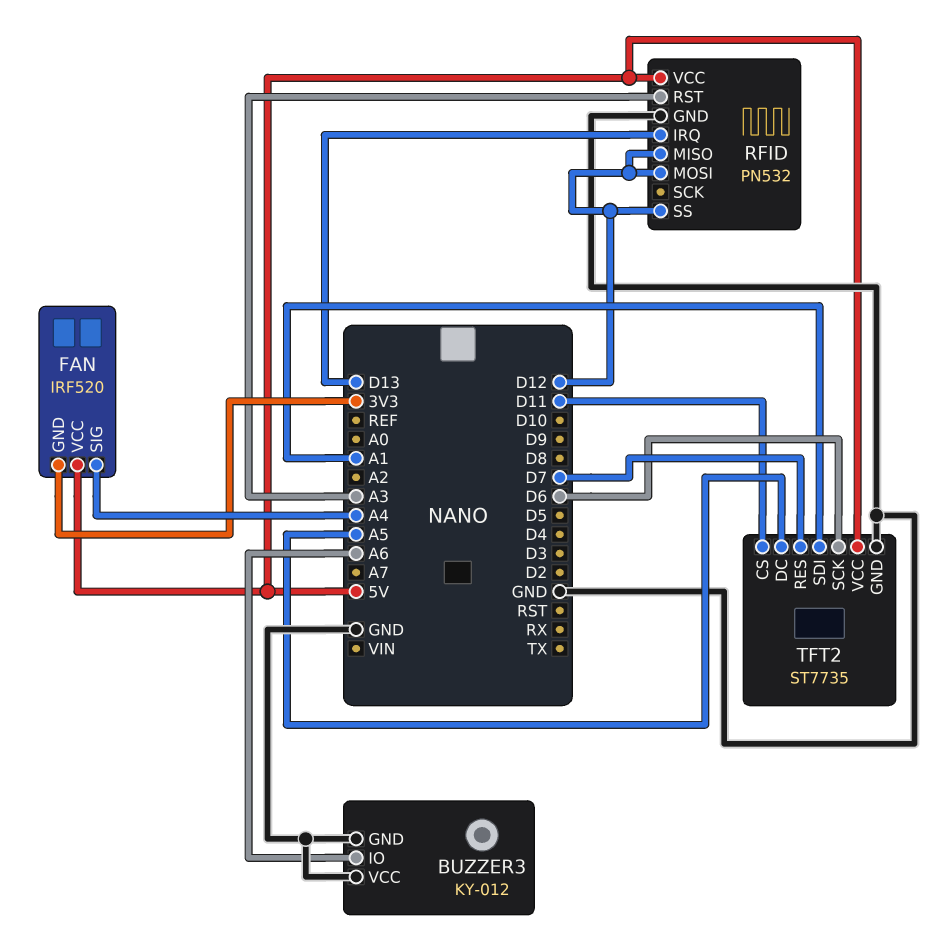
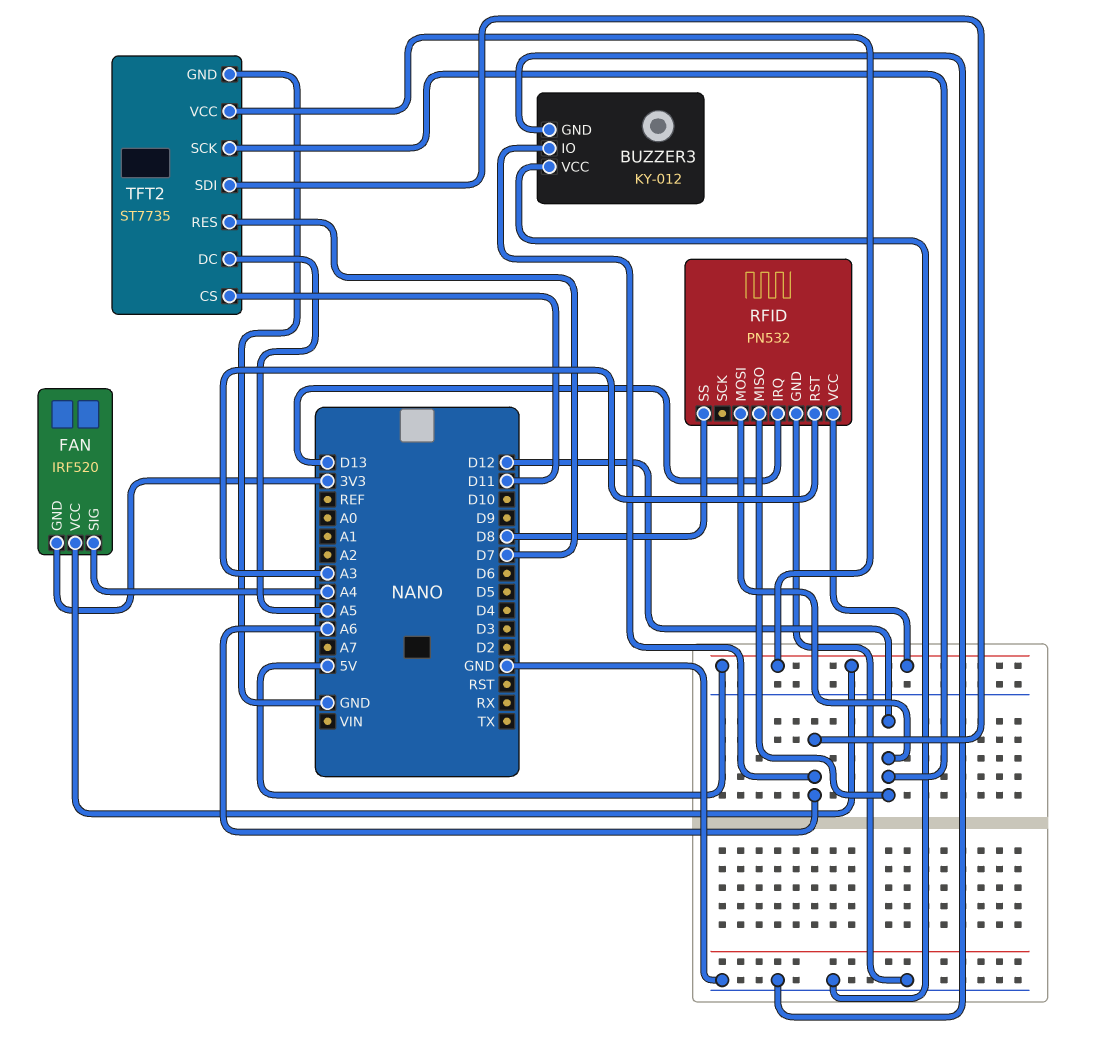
RFID pin SS: D12 -> D8
TFT2 pin SCK: D6 -> D12
TFT2 pin SDI: A1 -> A6

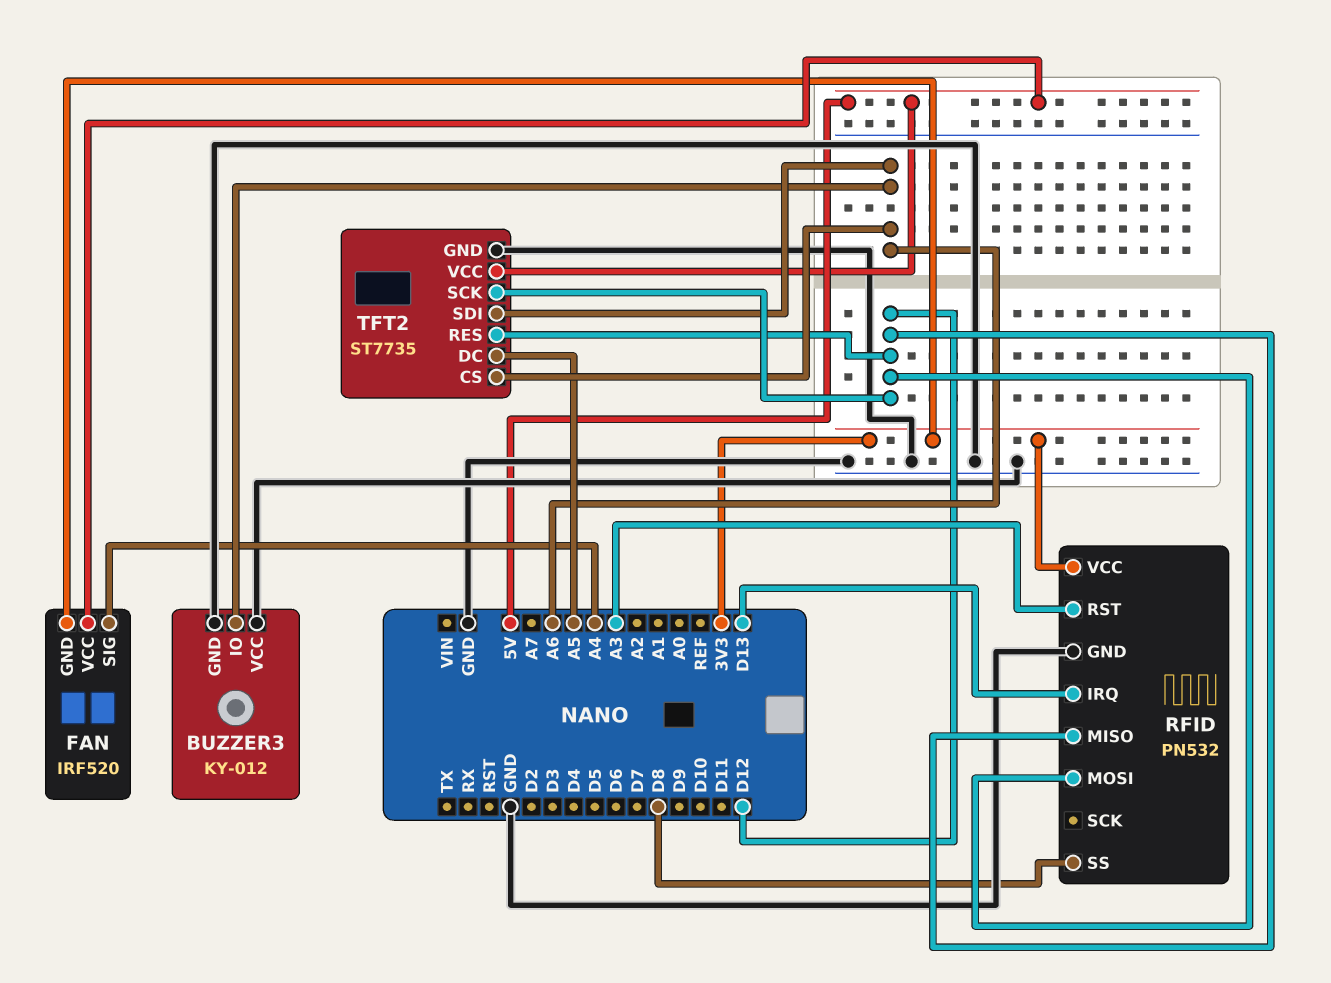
RFID pin VCC: 5V -> 3V3
TFT2 pin CS: D11 -> A6
TFT2 pin RES: D7 -> D12

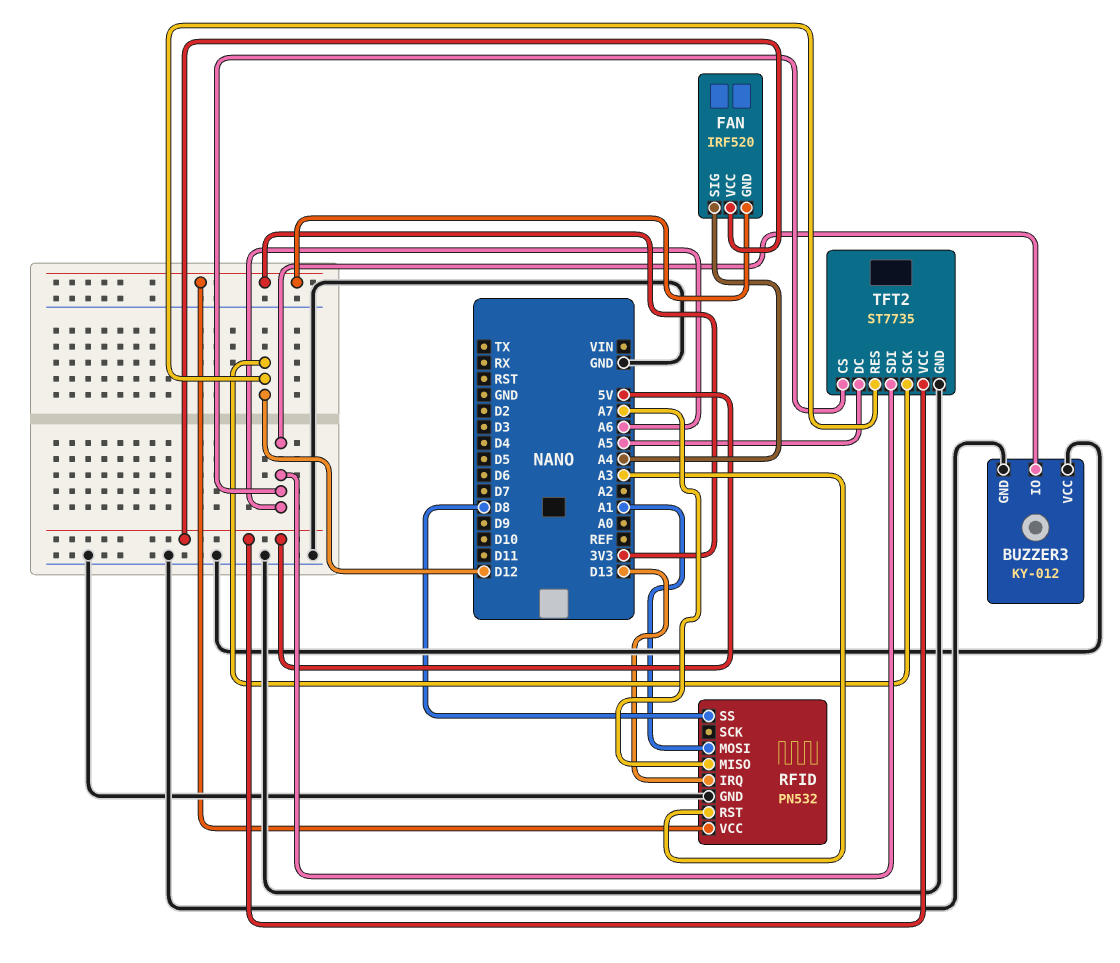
RFID pin MISO: D12 -> A7
RFID pin MOSI: D12 -> A1

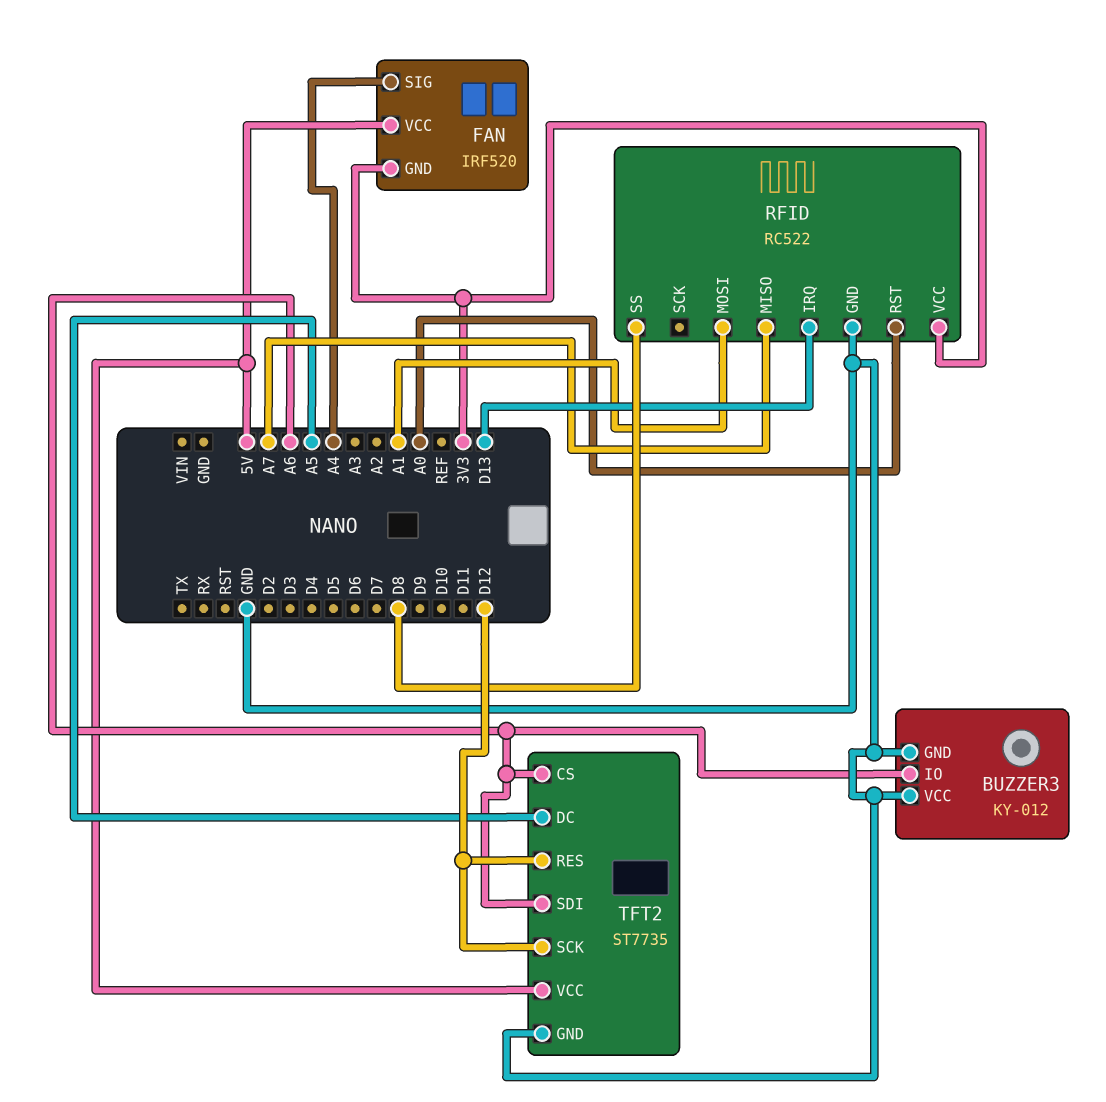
RFID: PN532 -> RC522
RFID pin RST: A3 -> A0

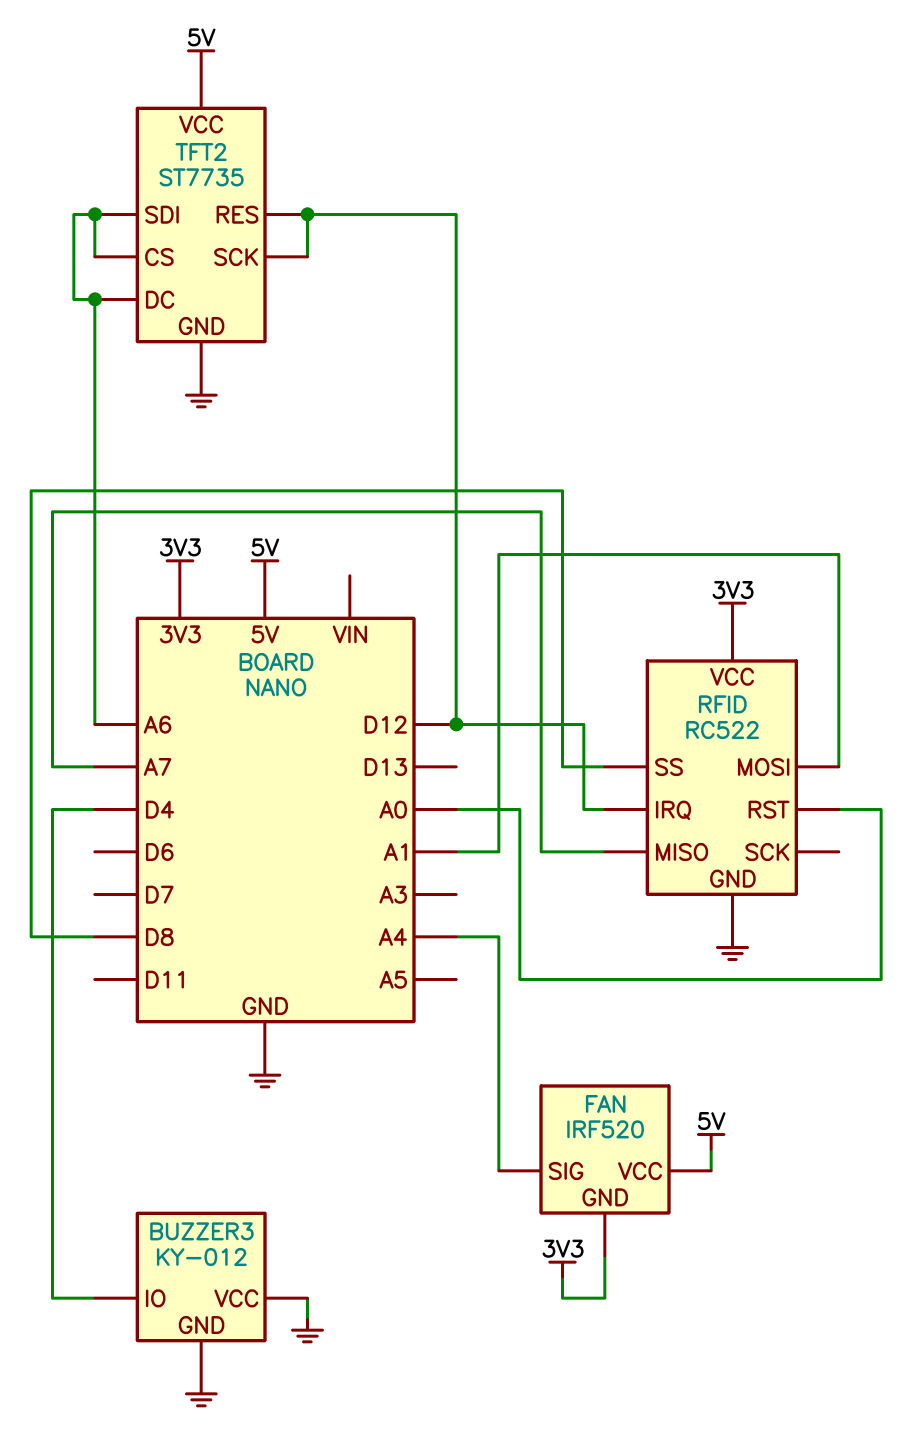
BUZZER3 pin IO: A6 -> D4
RFID pin IRQ: D13 -> D12
TFT2 pin DC: A5 -> A6

